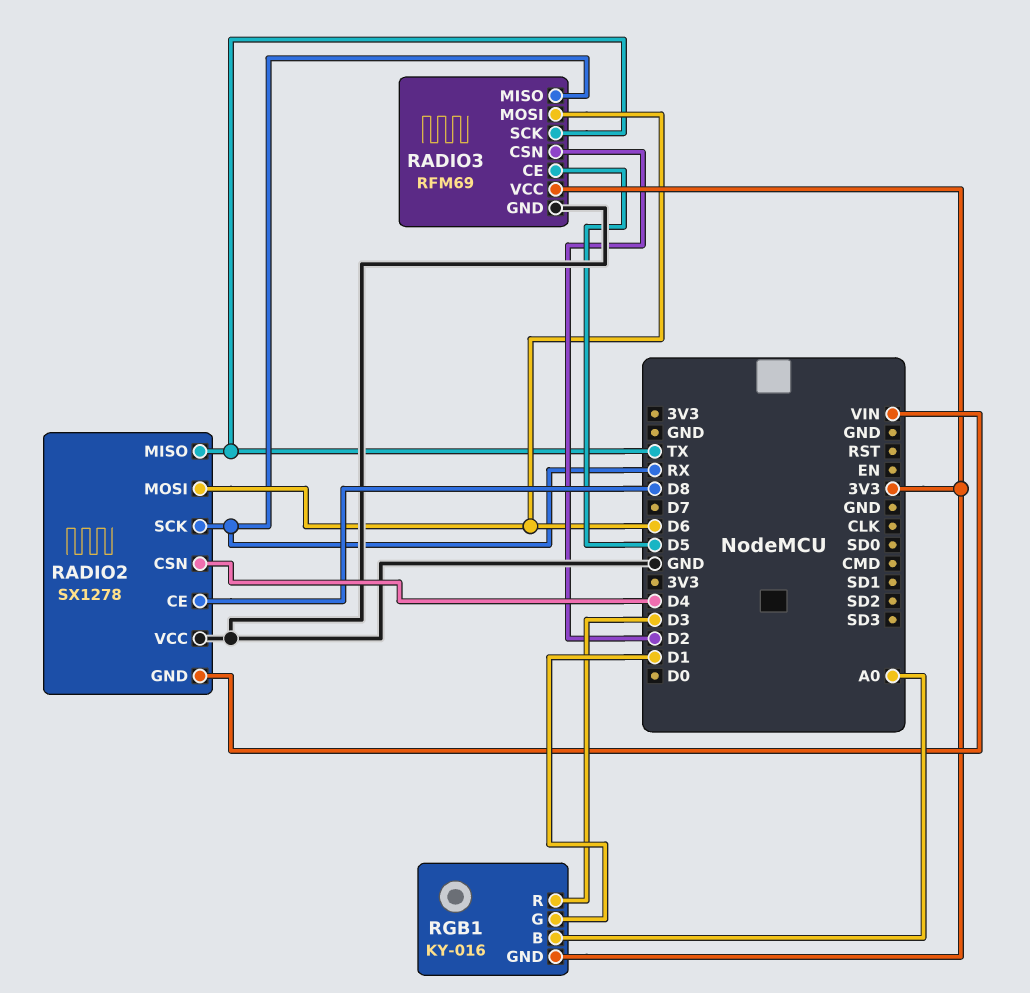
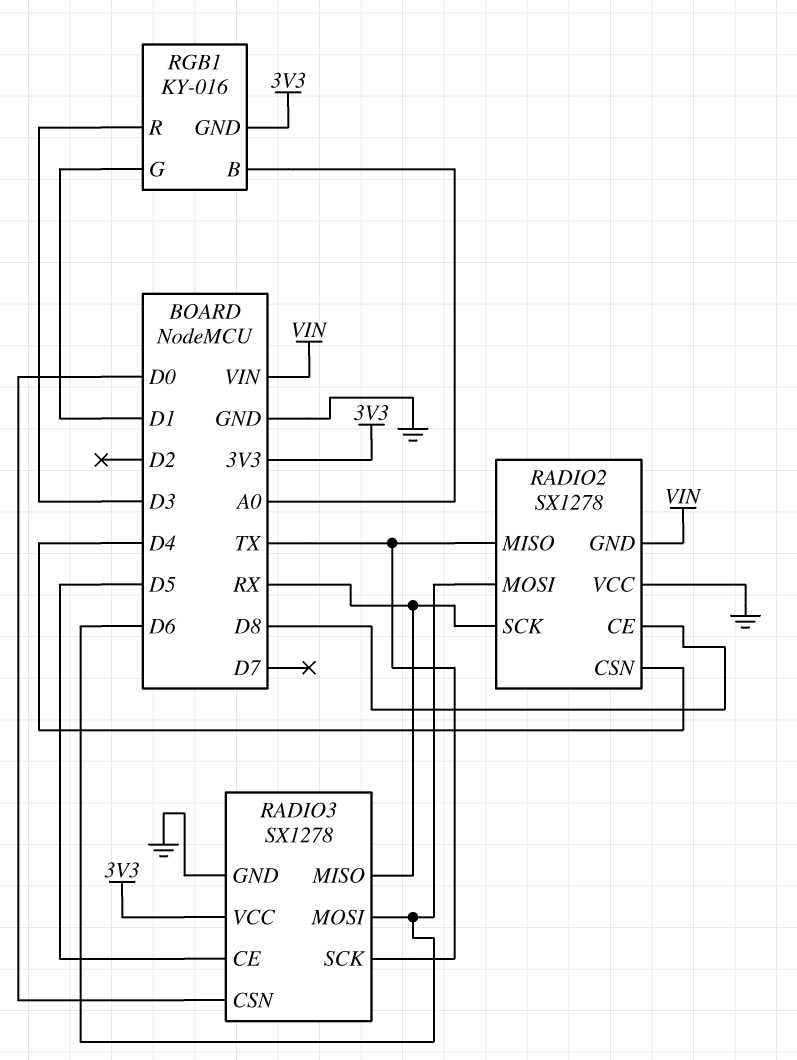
RADIO3: RFM69 -> SX1278
RADIO3 pin CSN: D2 -> D0

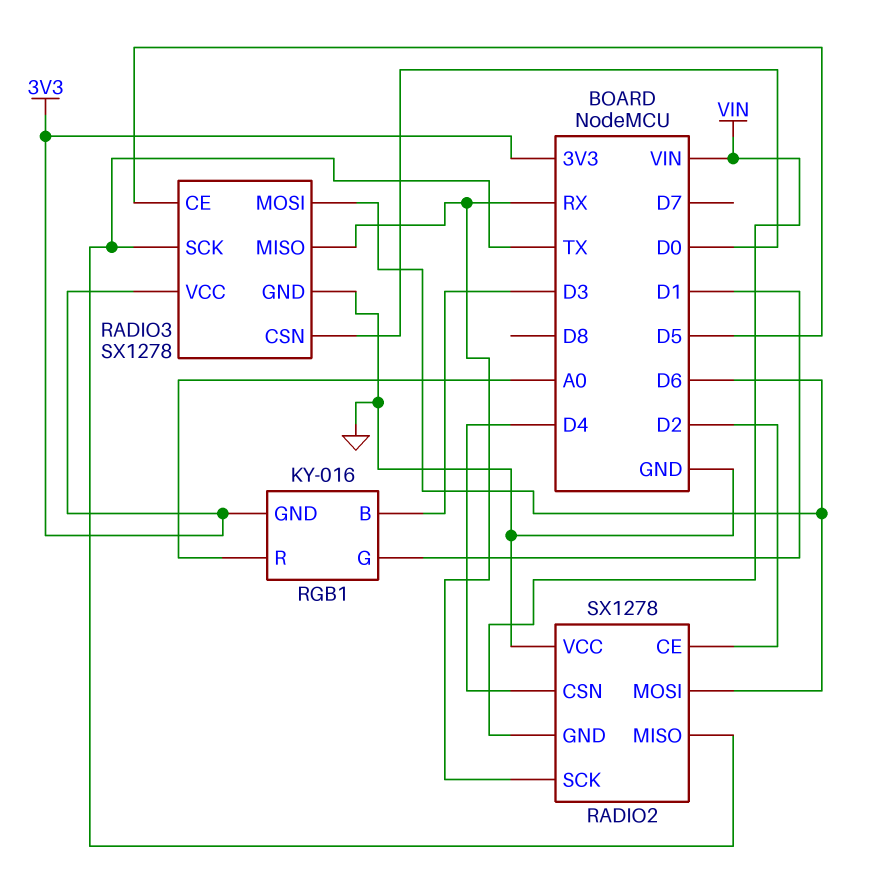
RADIO2 pin CE: D8 -> D2
RGB1 pin B: A0 -> D3
RGB1 pin R: D3 -> A0

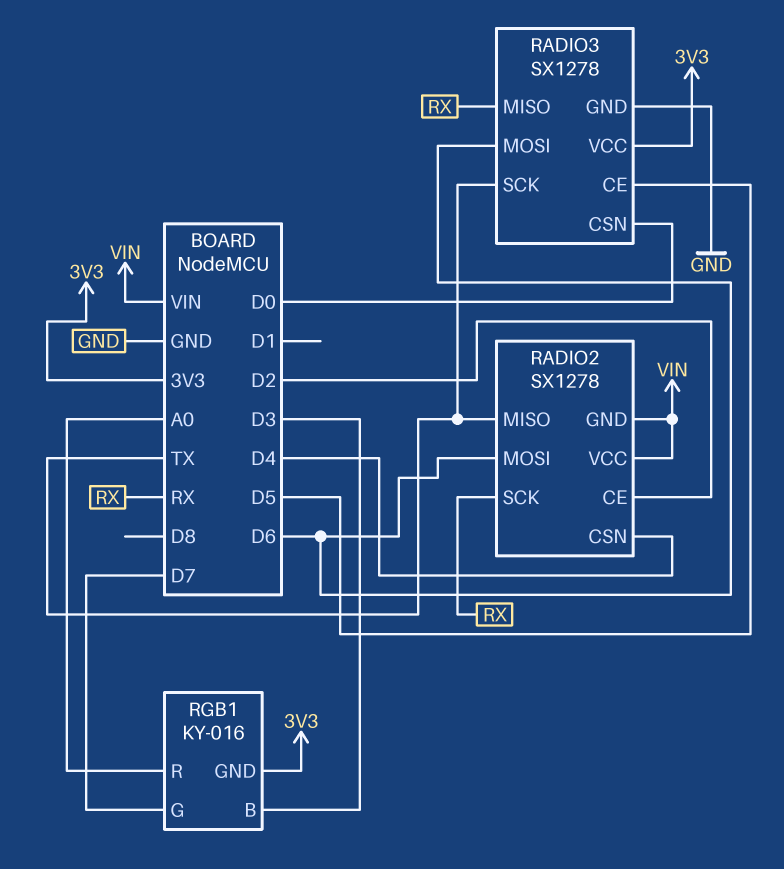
RADIO2 pin VCC: GND -> VIN
RGB1 pin G: D1 -> D7

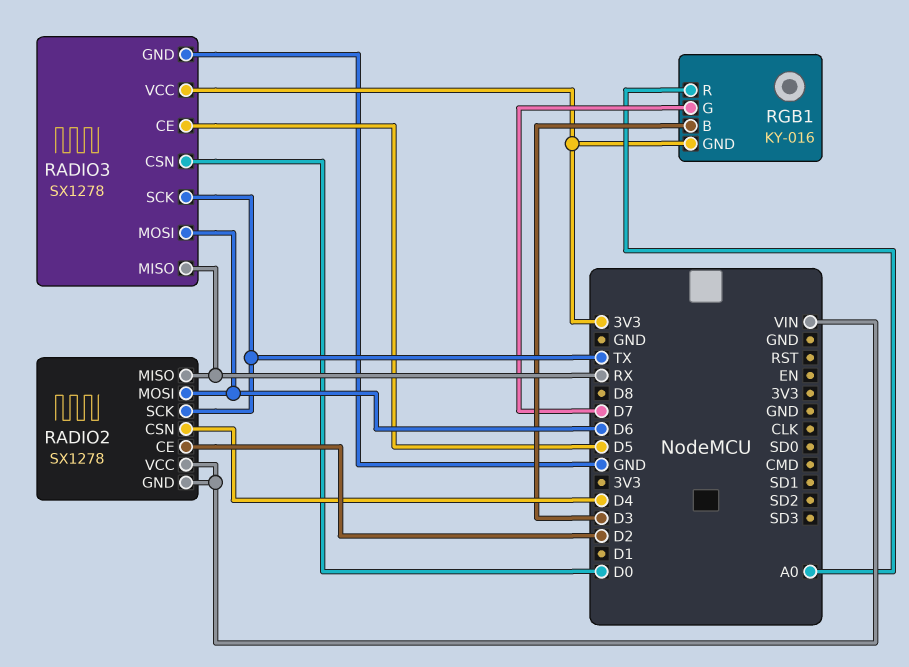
RADIO2 pin MISO: TX -> RX
RADIO2 pin SCK: RX -> TX

